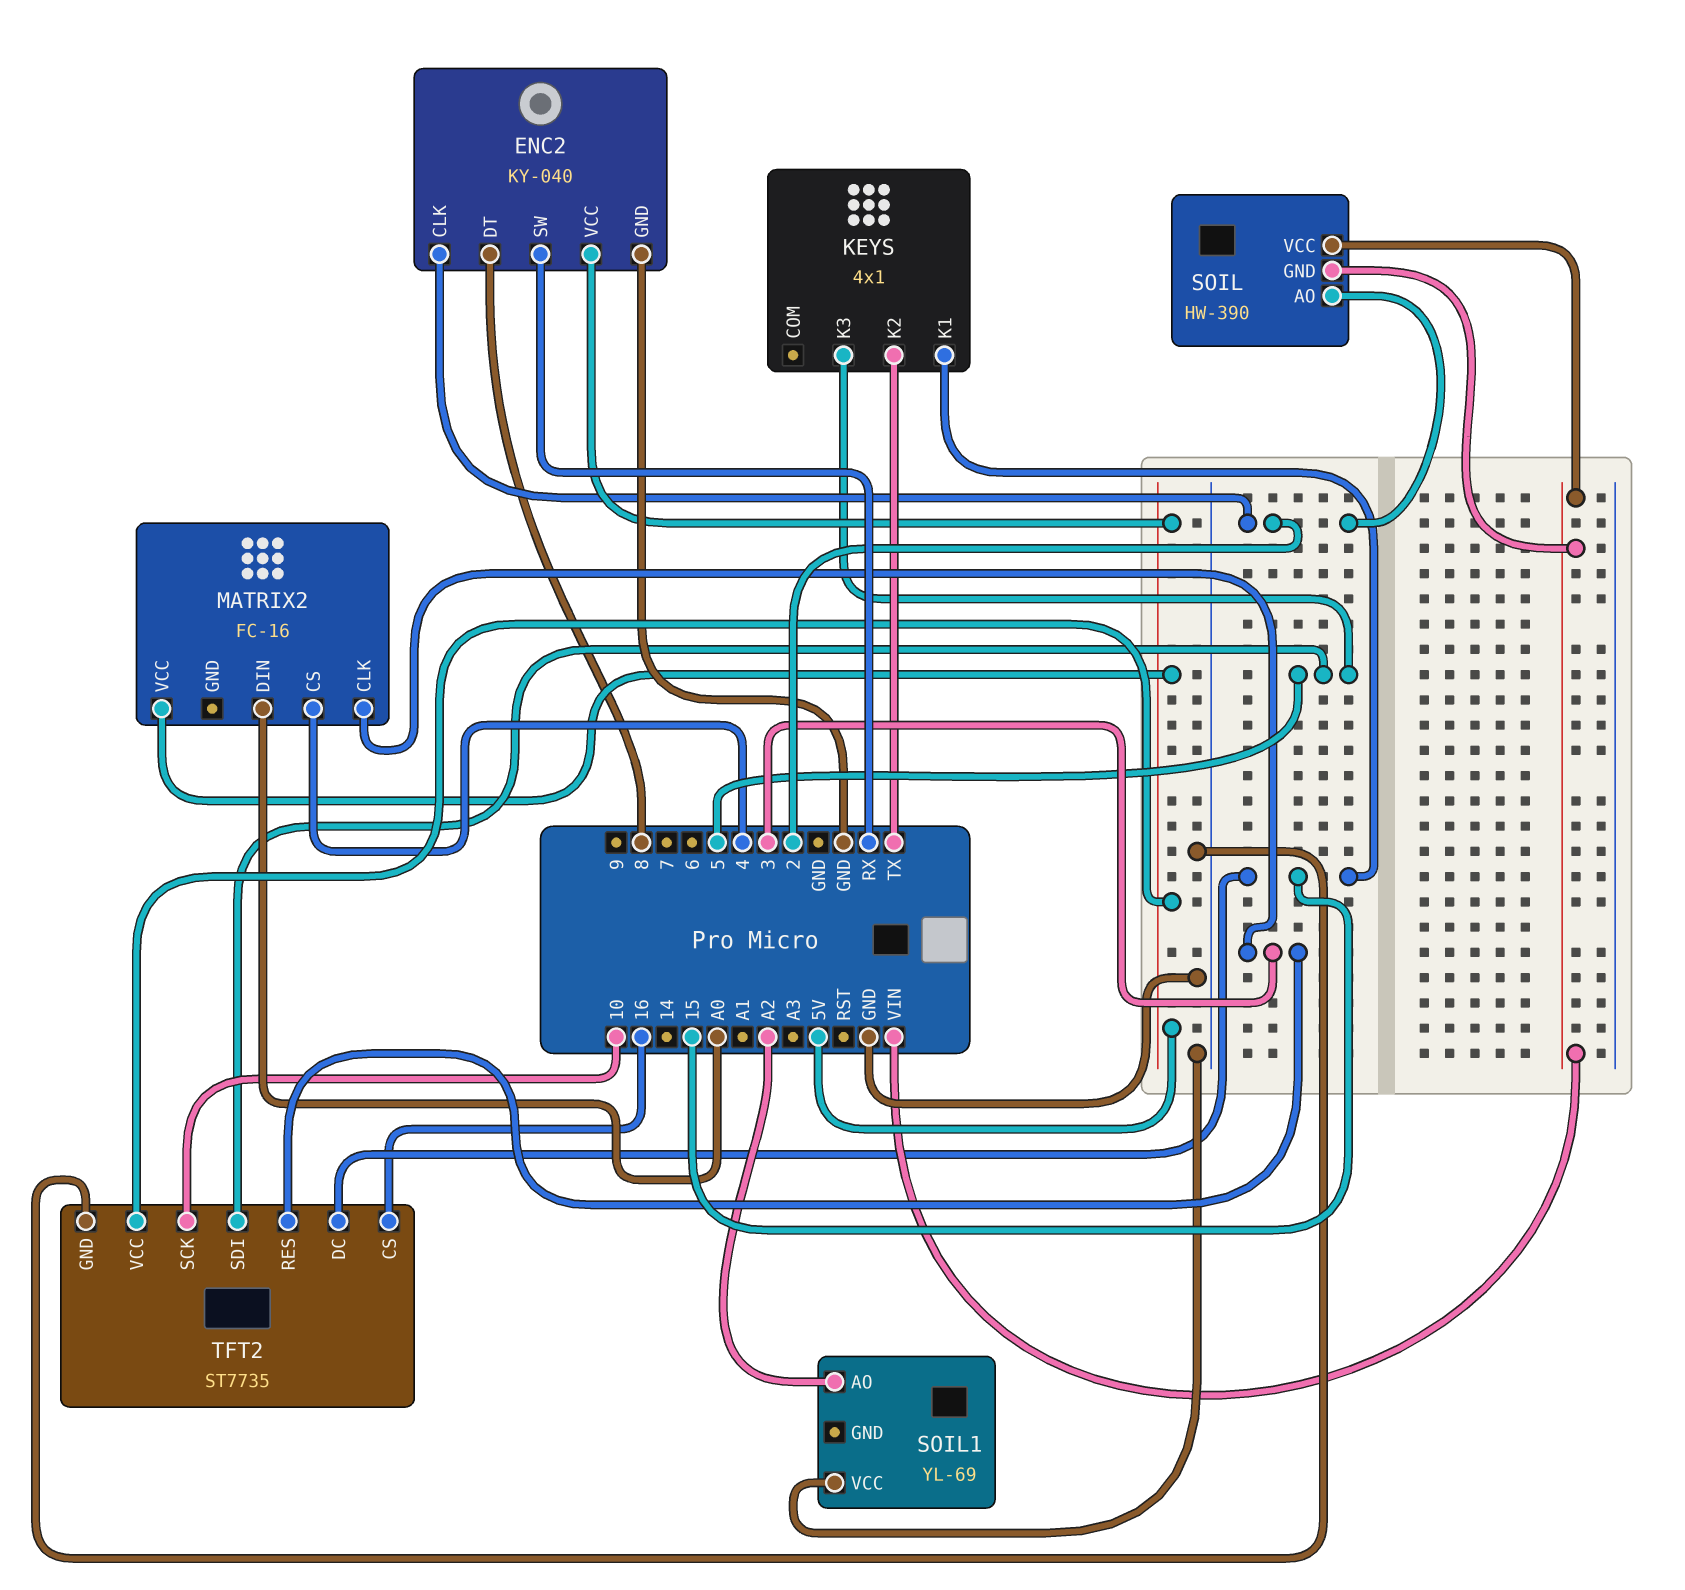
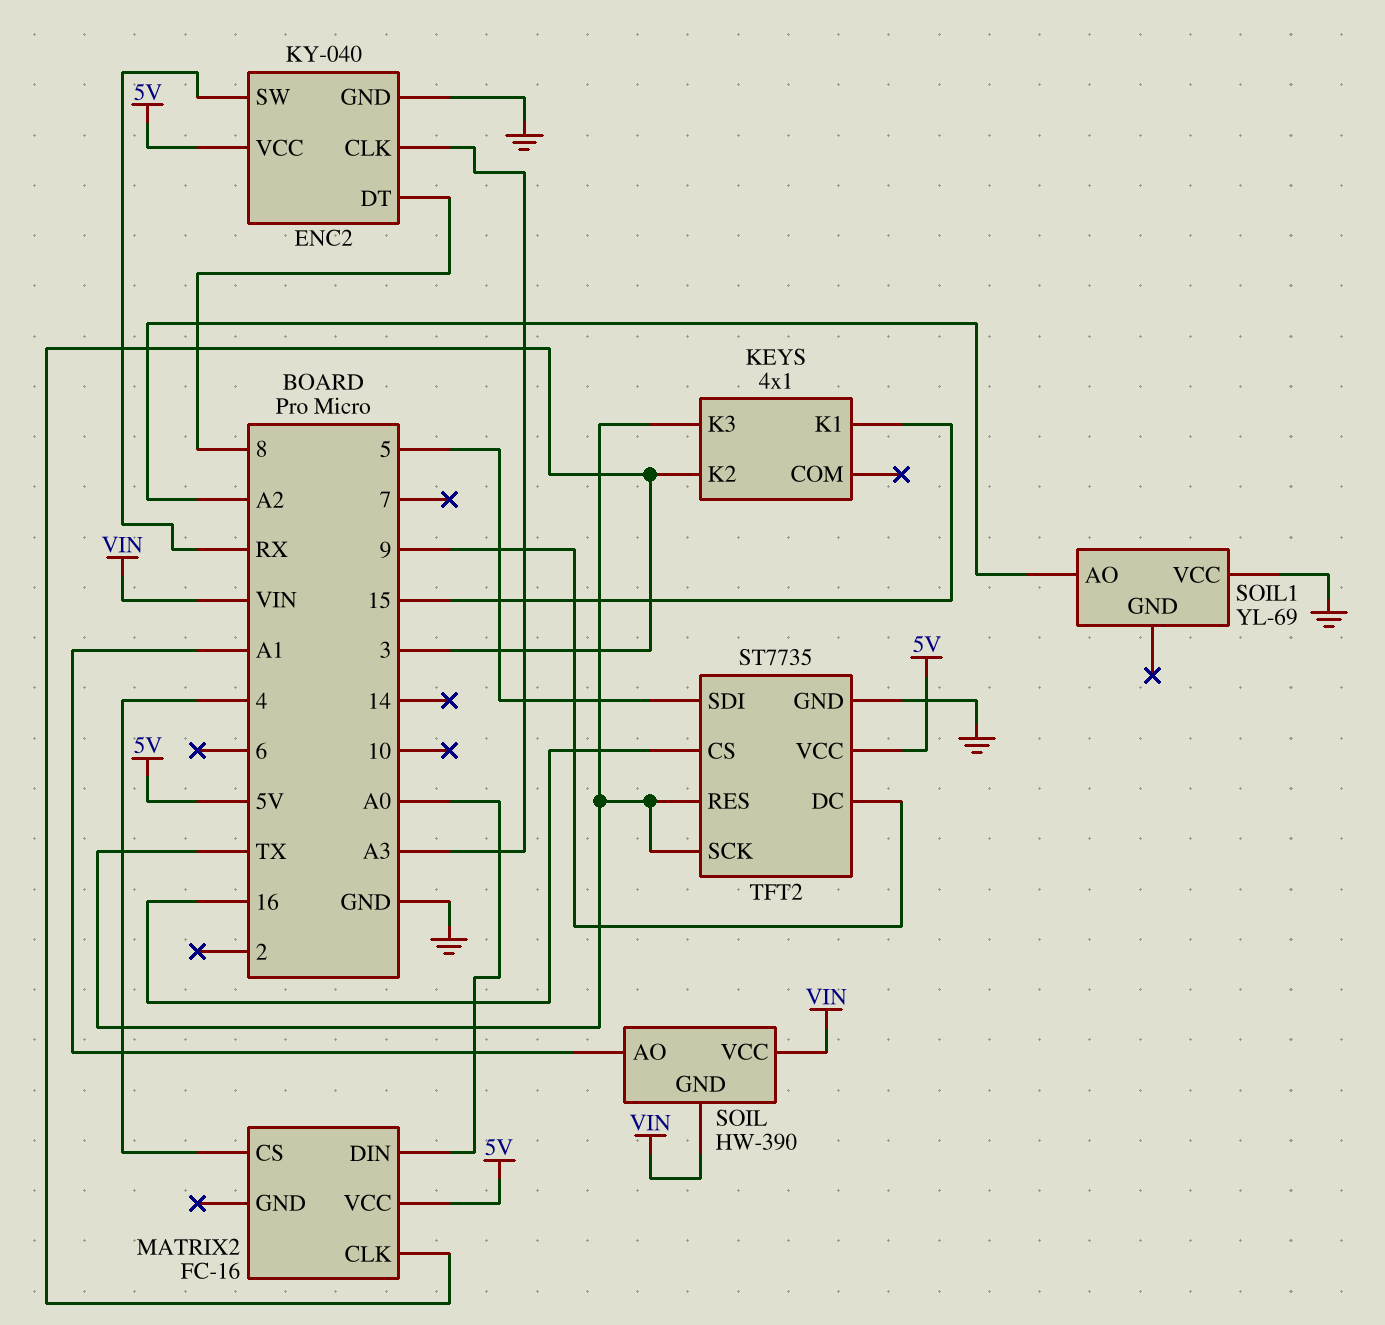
ENC2 pin CLK: 2 -> A3
KEYS pin K2: TX -> 3
KEYS pin K3: 5 -> TX
SOIL pin AO: 2 -> A1
TFT2 pin DC: 15 -> 9
TFT2 pin RES: 3 -> TX
TFT2 pin SCK: 10 -> TX

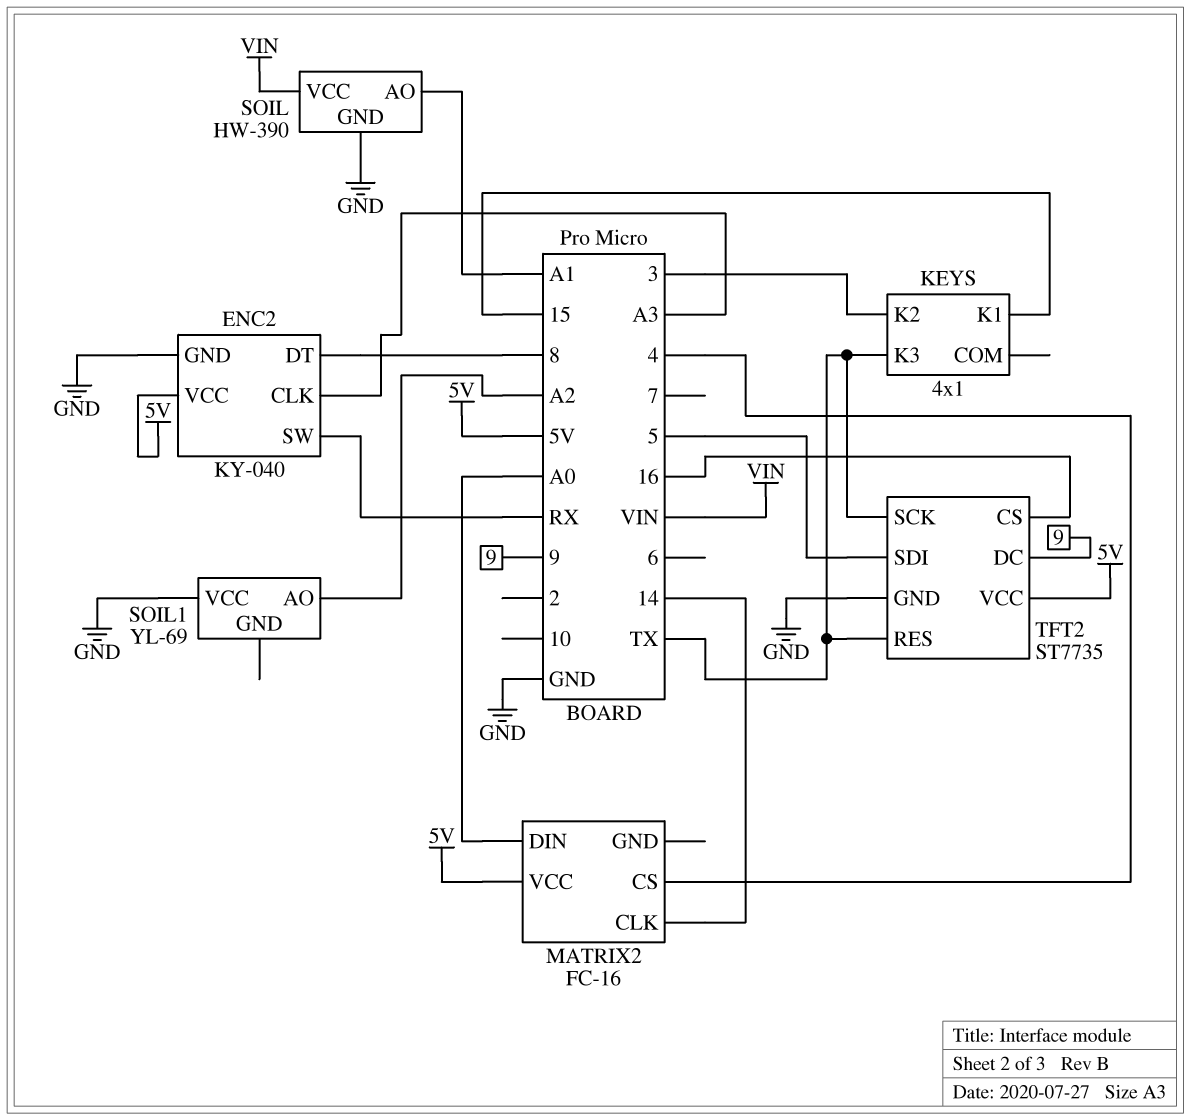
MATRIX2 pin CLK: 3 -> 14
SOIL pin GND: VIN -> GND

